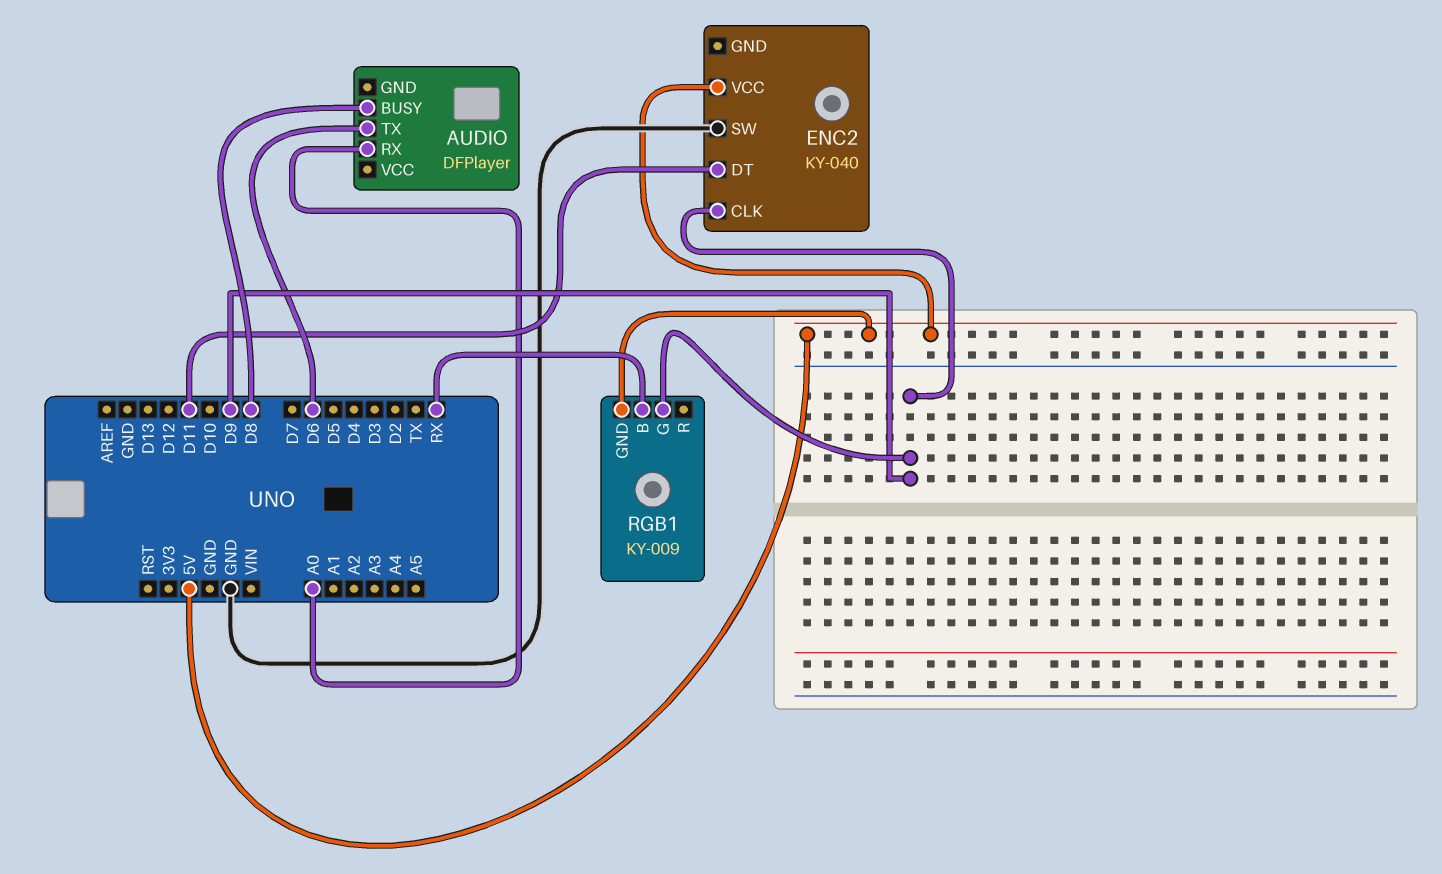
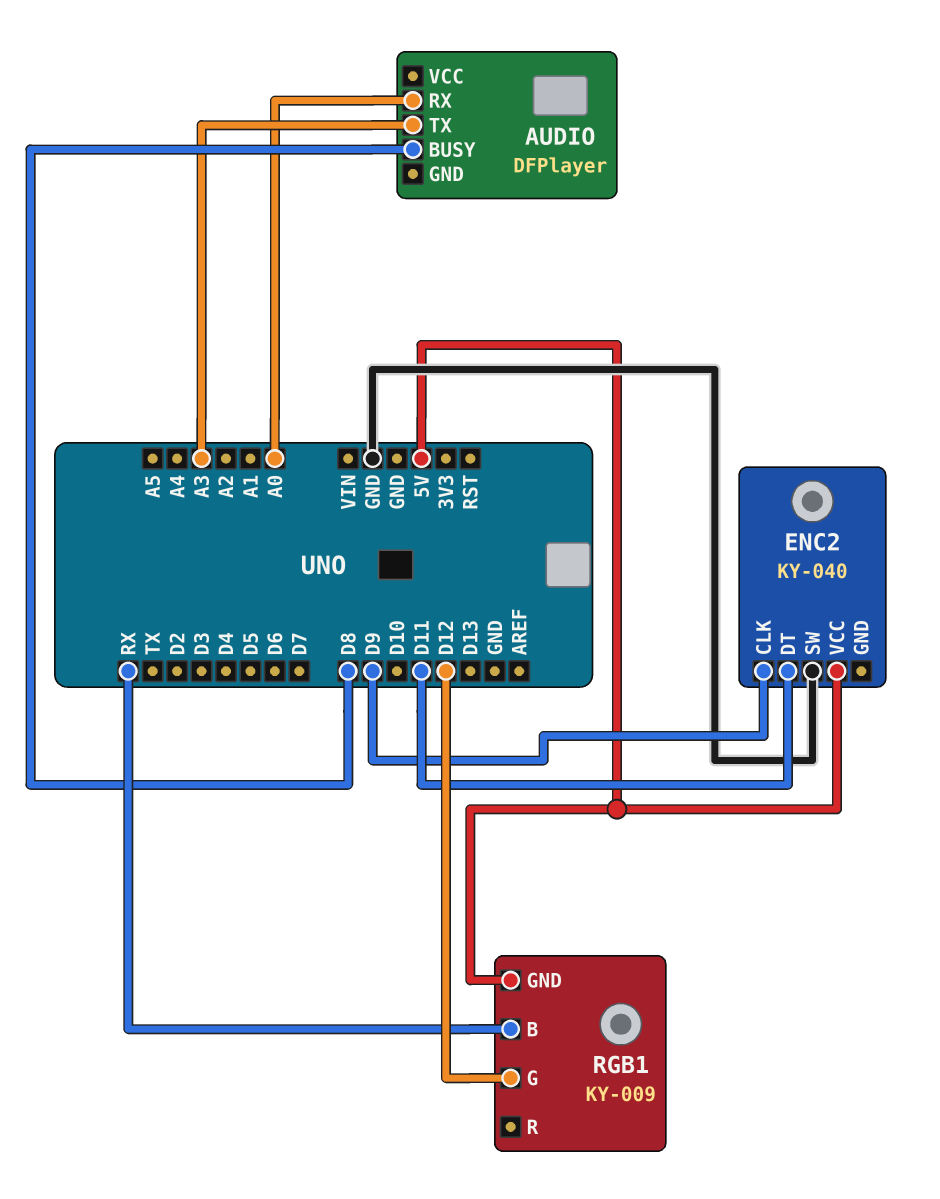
AUDIO pin TX: D6 -> A3
RGB1 pin G: D9 -> D12

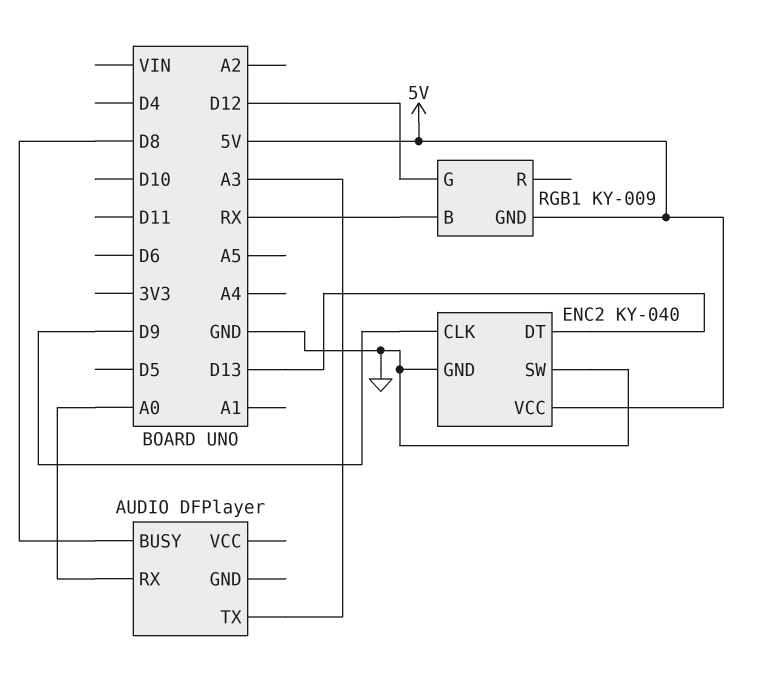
ENC2 pin DT: D11 -> D13
ENC2 pin GND: none -> GND

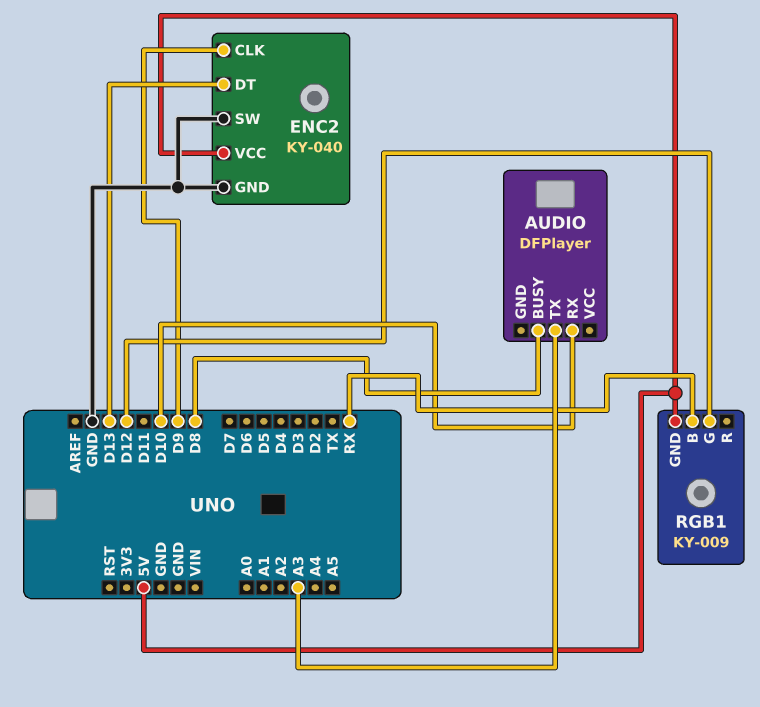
AUDIO pin RX: A0 -> D10

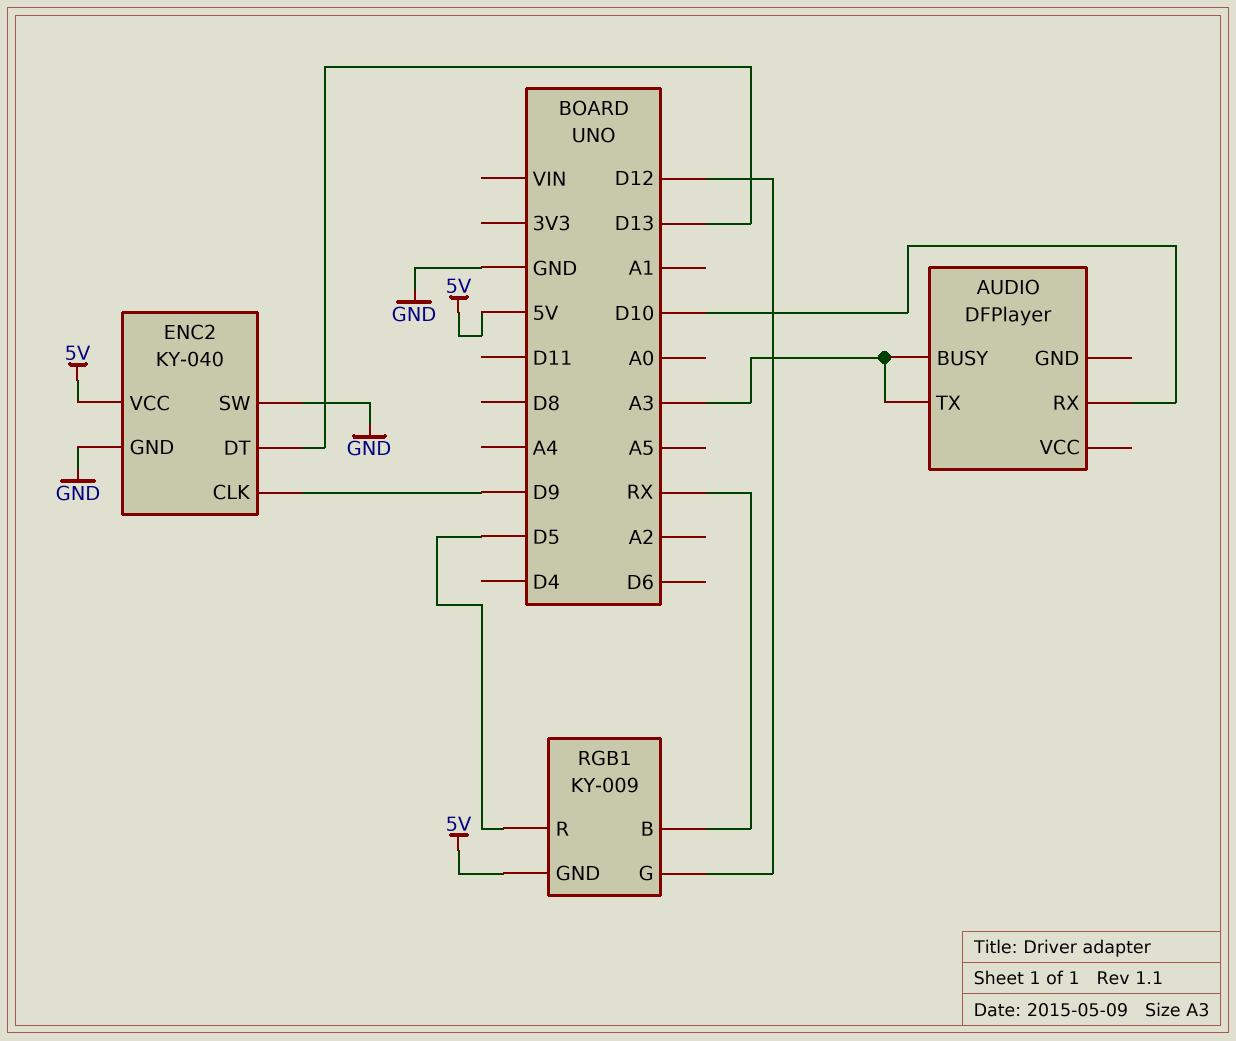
AUDIO pin BUSY: D8 -> A3
RGB1 pin R: none -> D5

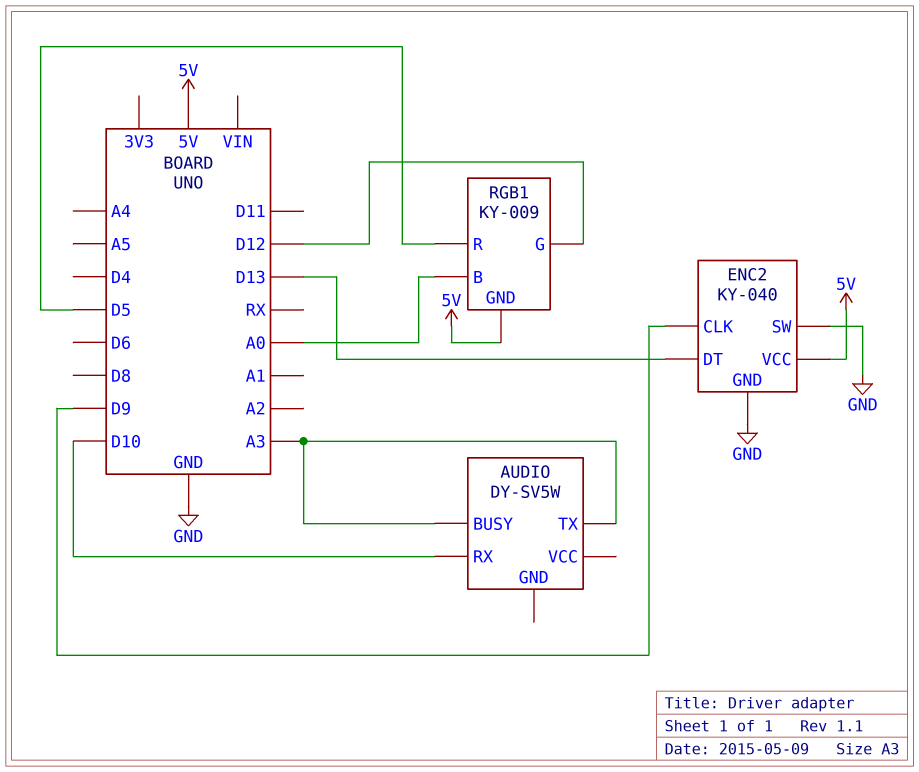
AUDIO: DFPlayer -> DY-SV5W
RGB1 pin B: RX -> A0

